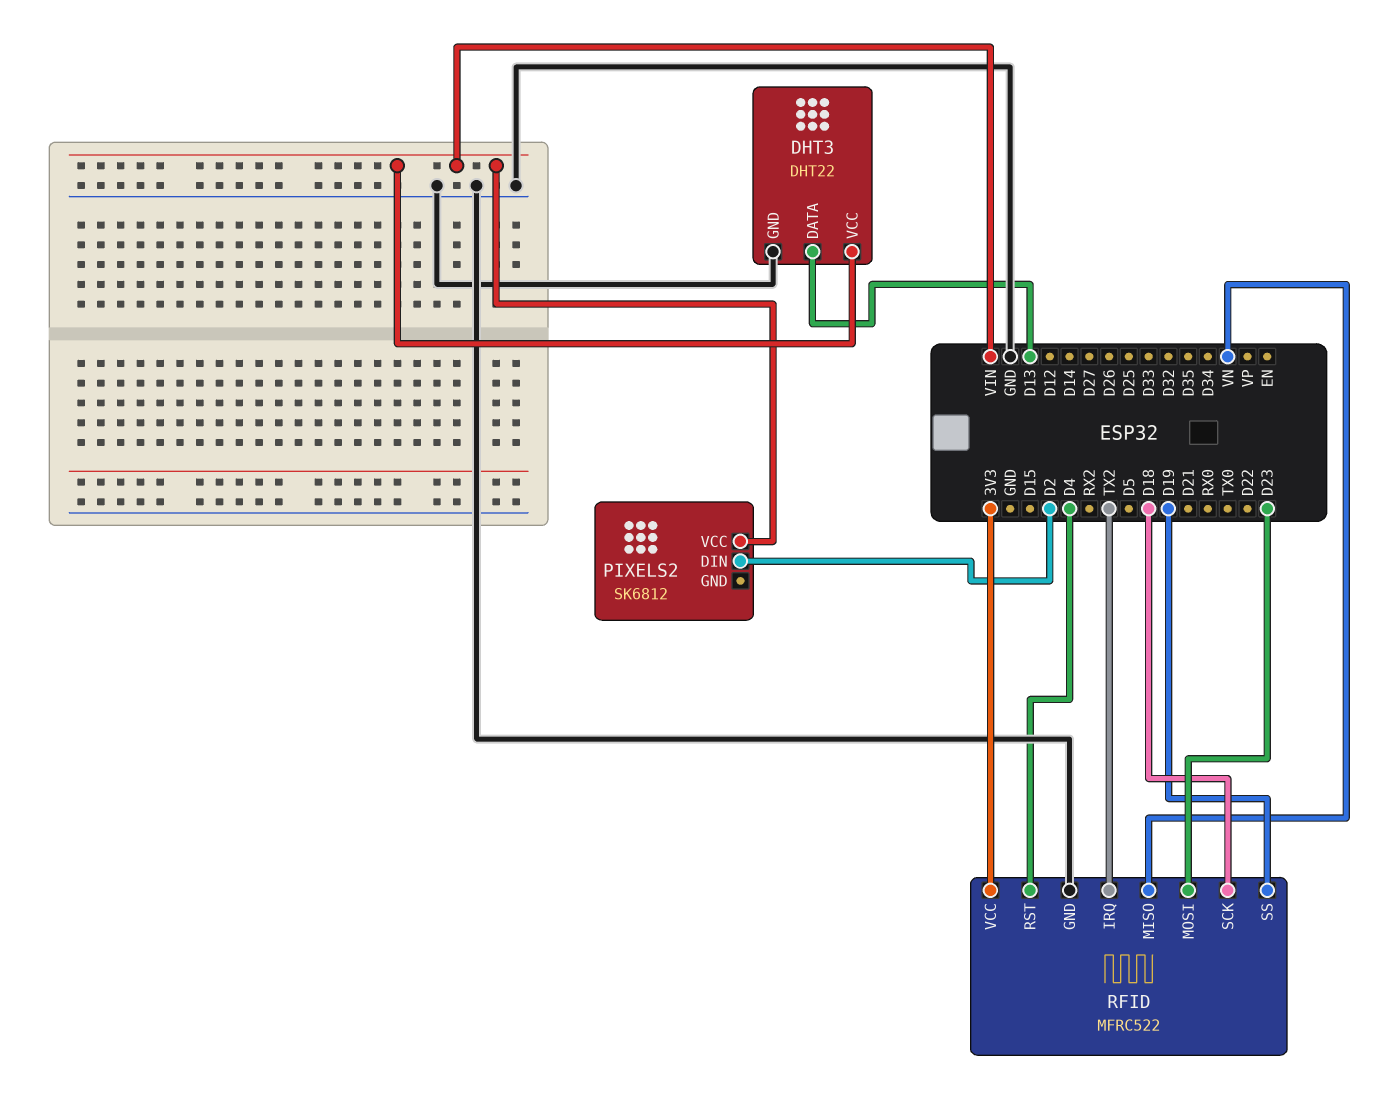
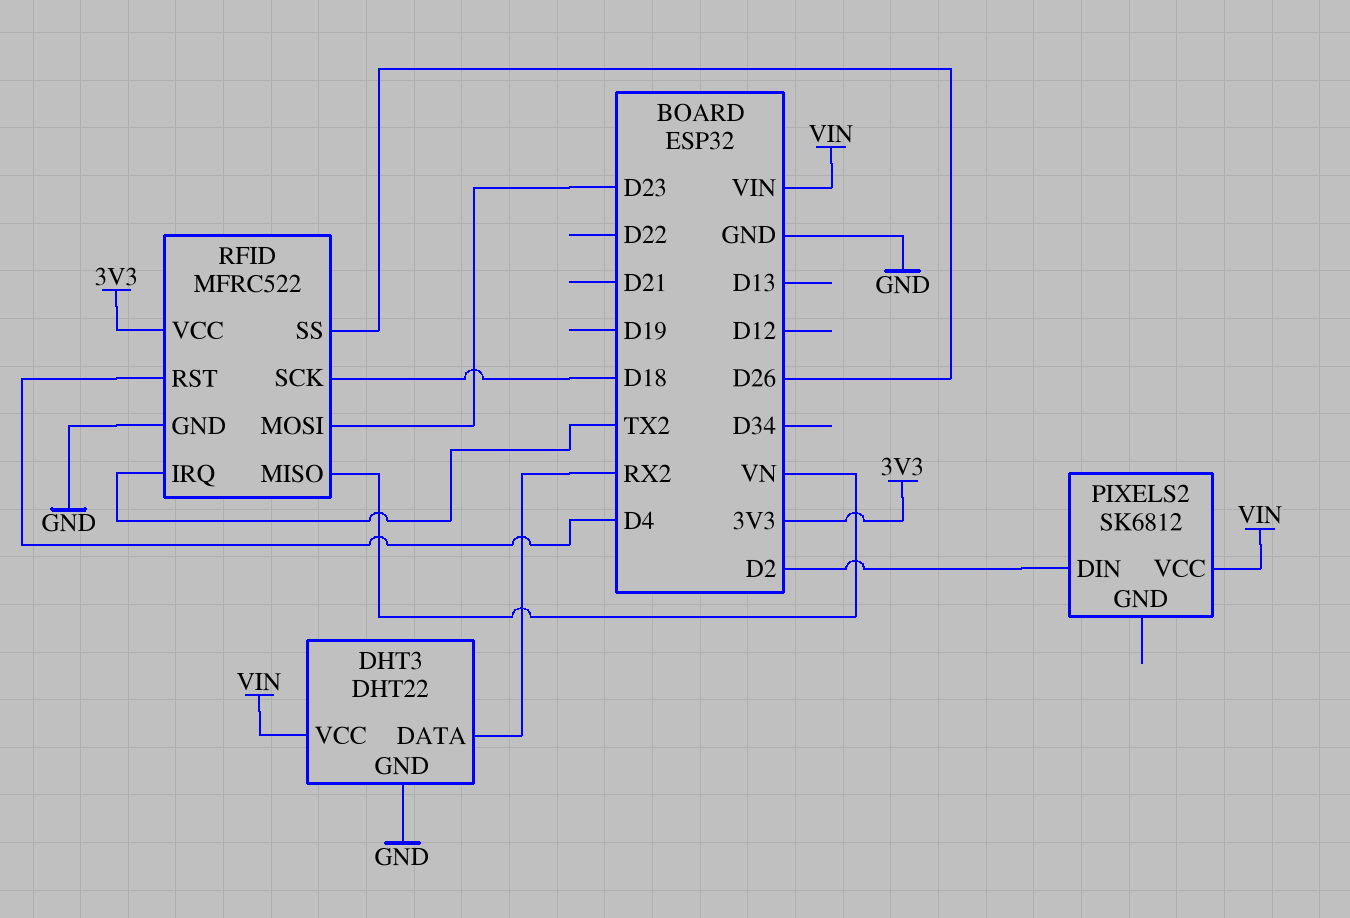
DHT3 pin DATA: D13 -> RX2
RFID pin SS: D19 -> D26

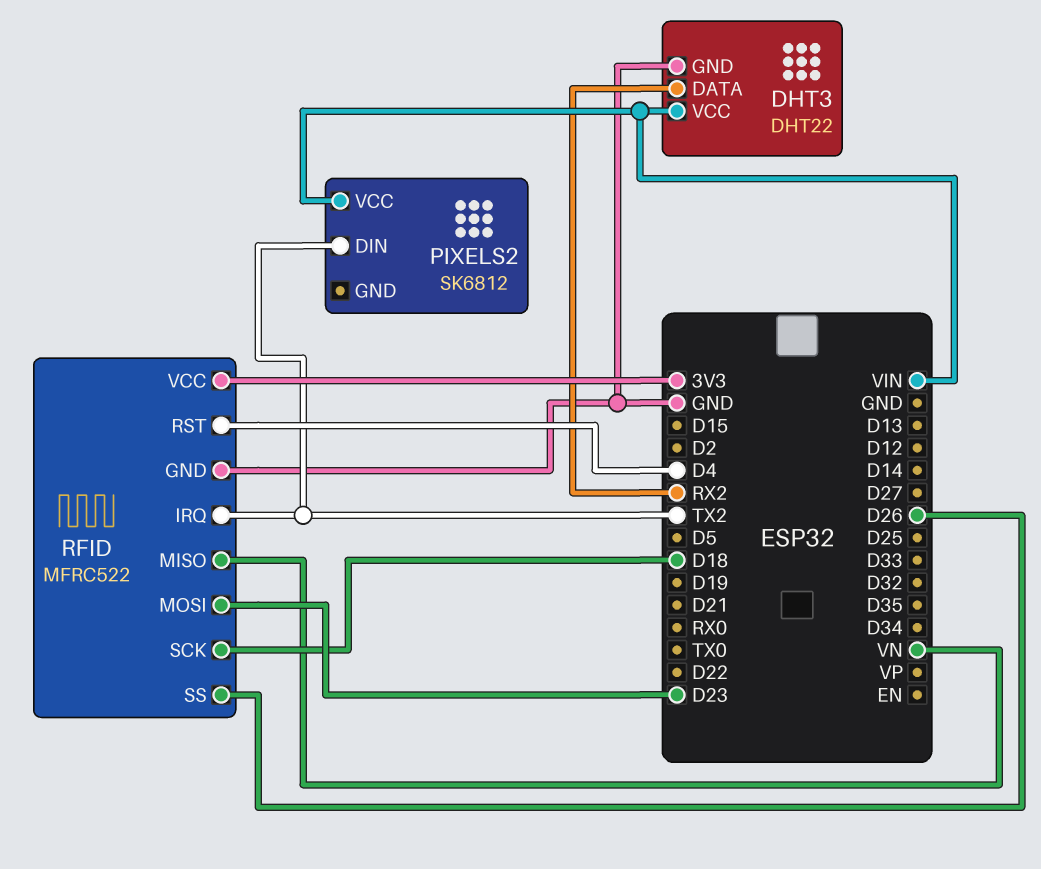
PIXELS2 pin DIN: D2 -> TX2

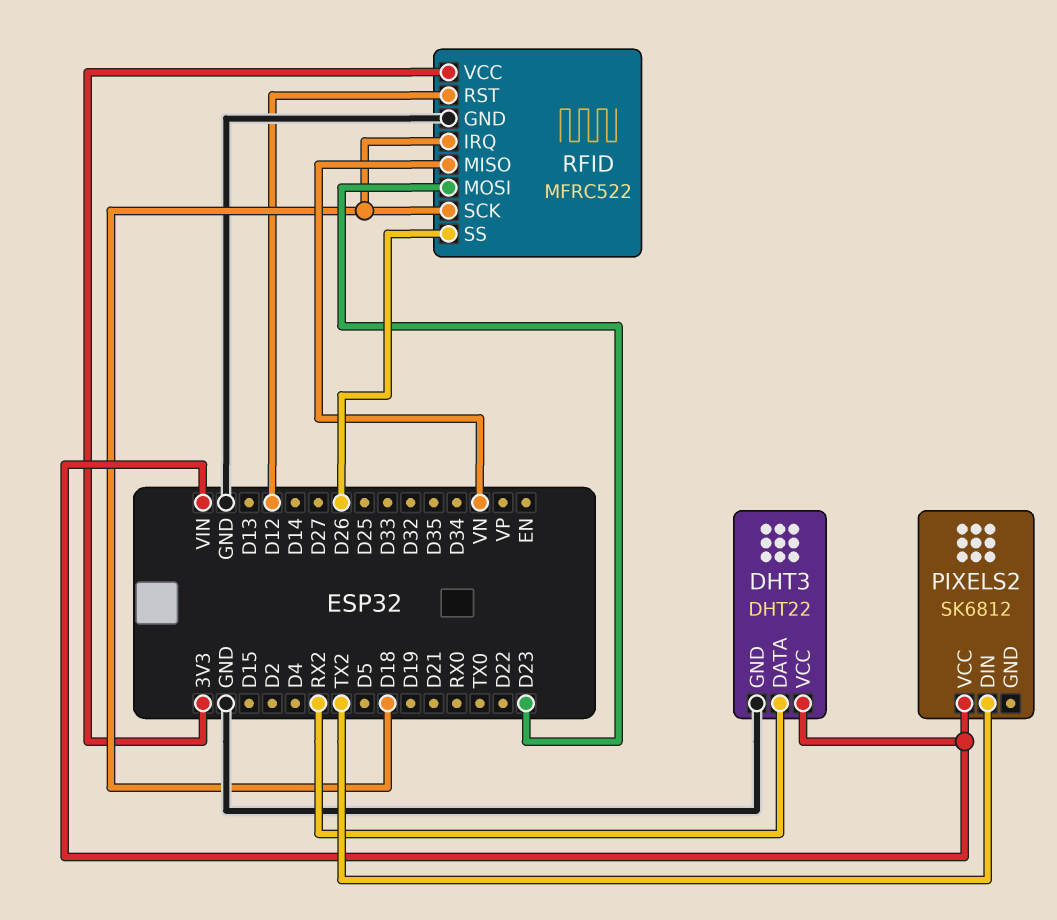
RFID pin IRQ: TX2 -> D18
RFID pin RST: D4 -> D12

